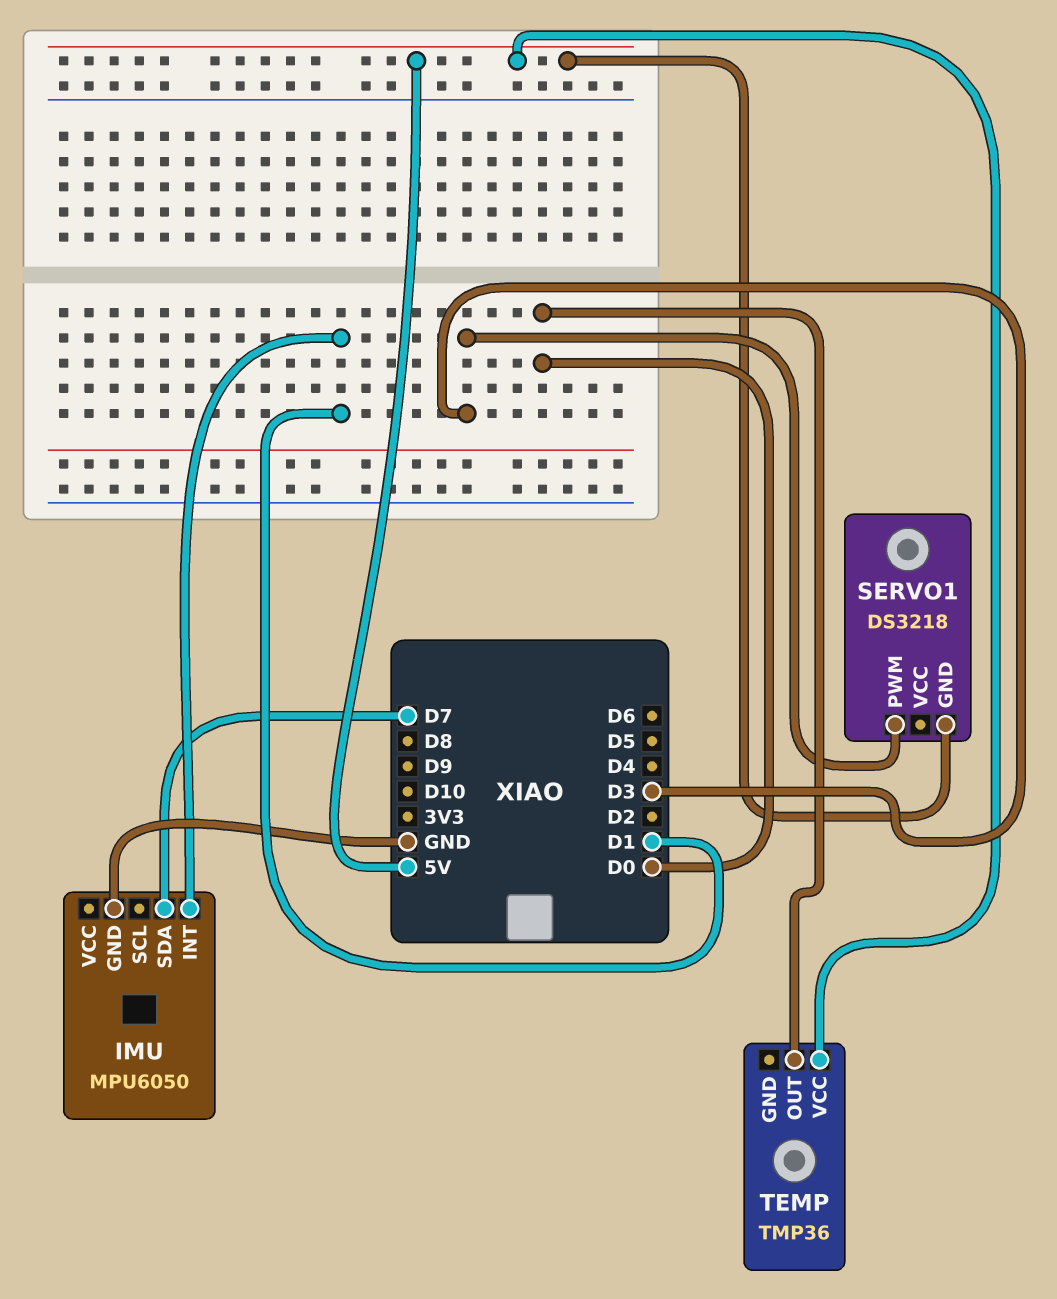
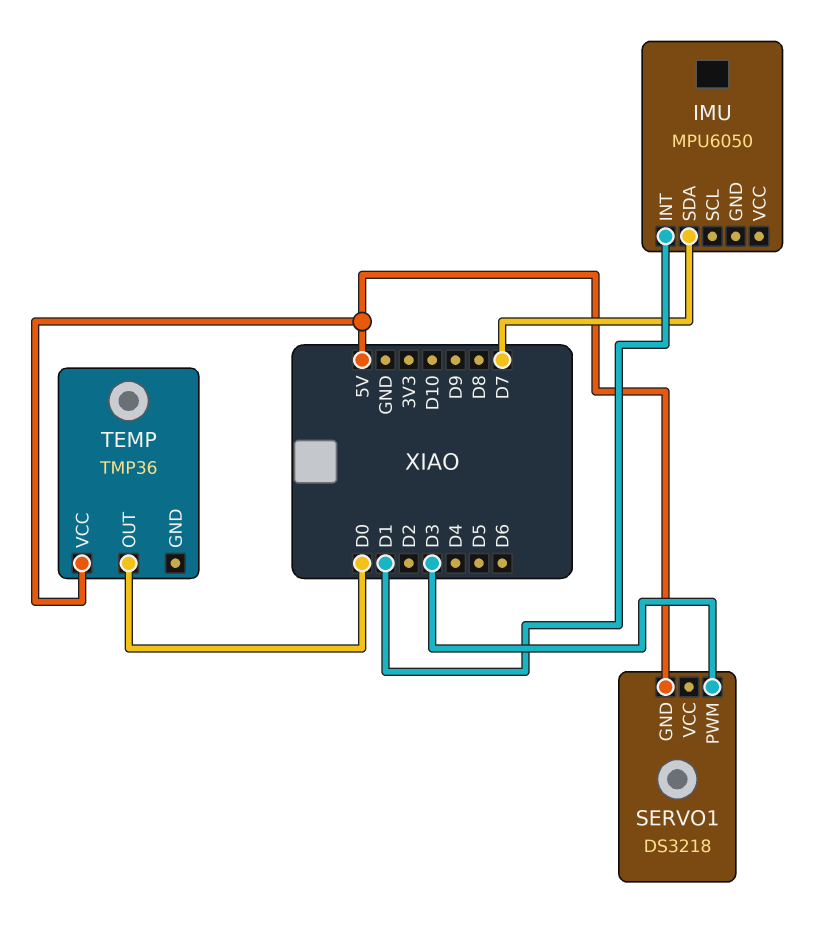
IMU pin GND: GND -> none

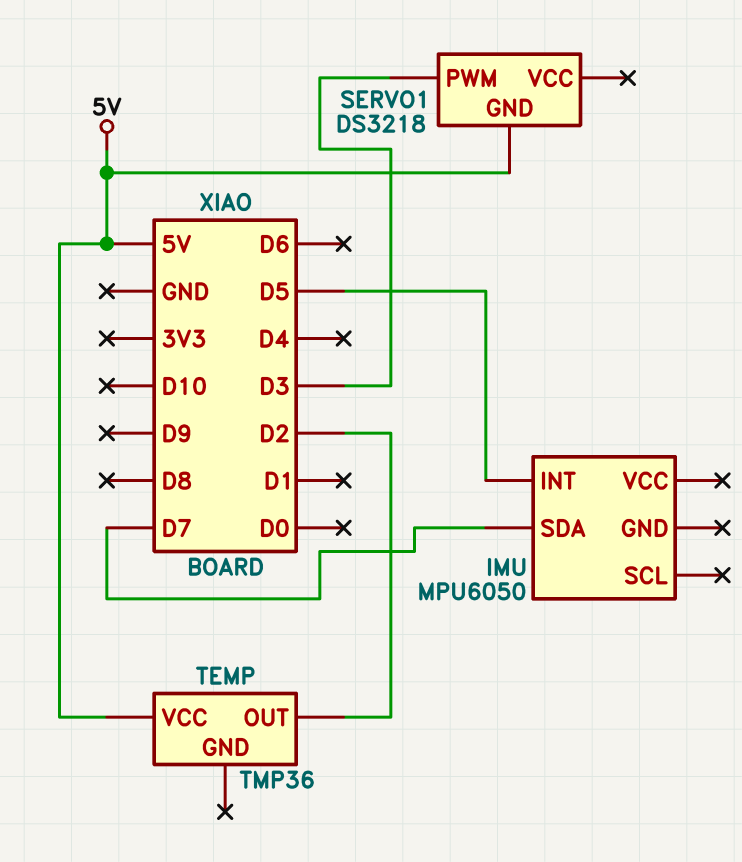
IMU pin INT: D1 -> D5
TEMP pin OUT: D0 -> D2

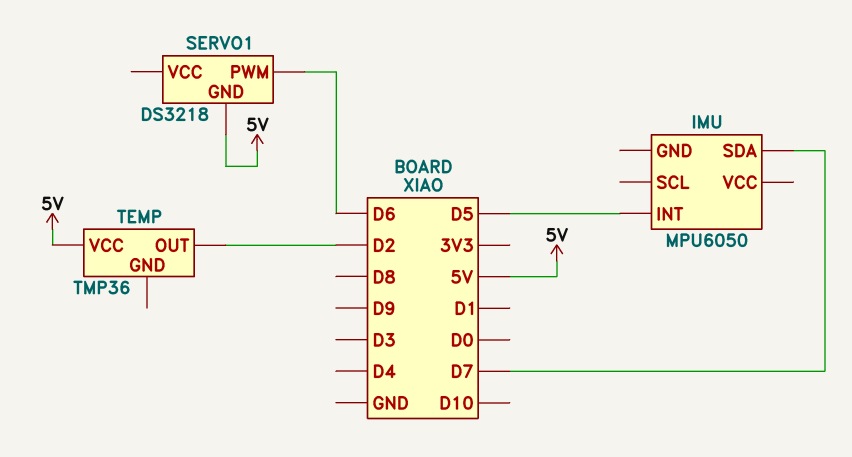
SERVO1 pin PWM: D3 -> D6

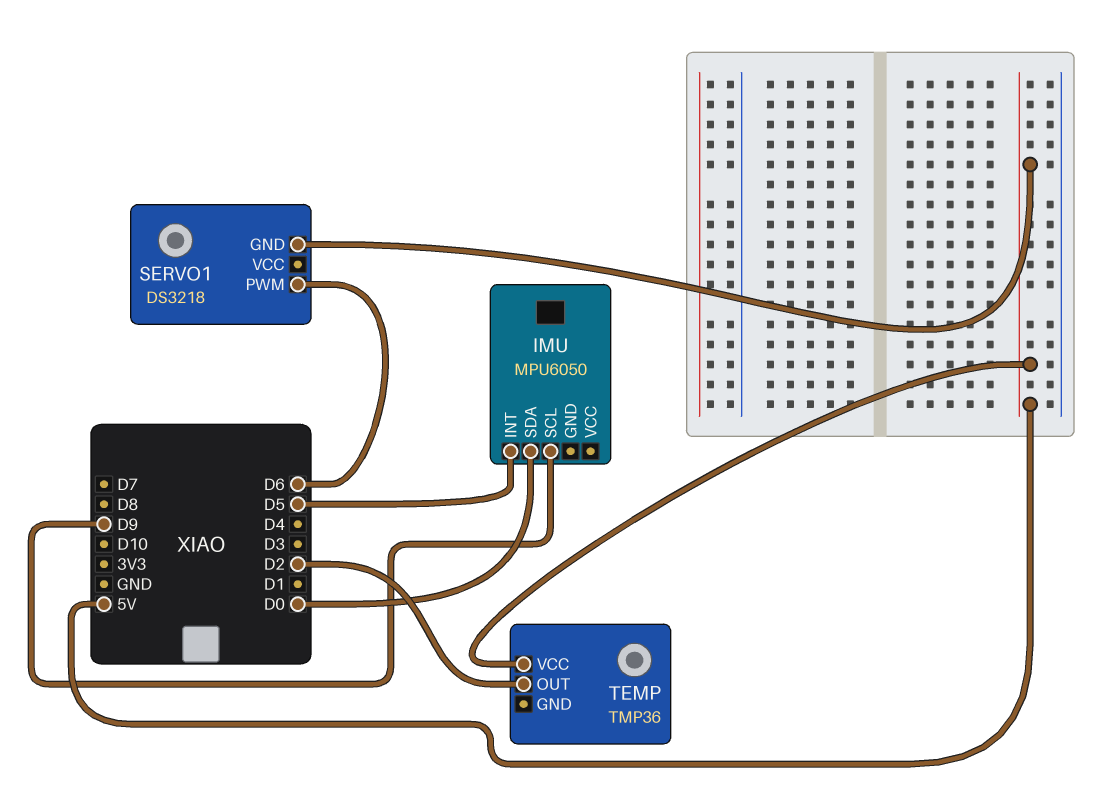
IMU pin SCL: none -> D9
IMU pin SDA: D7 -> D0

